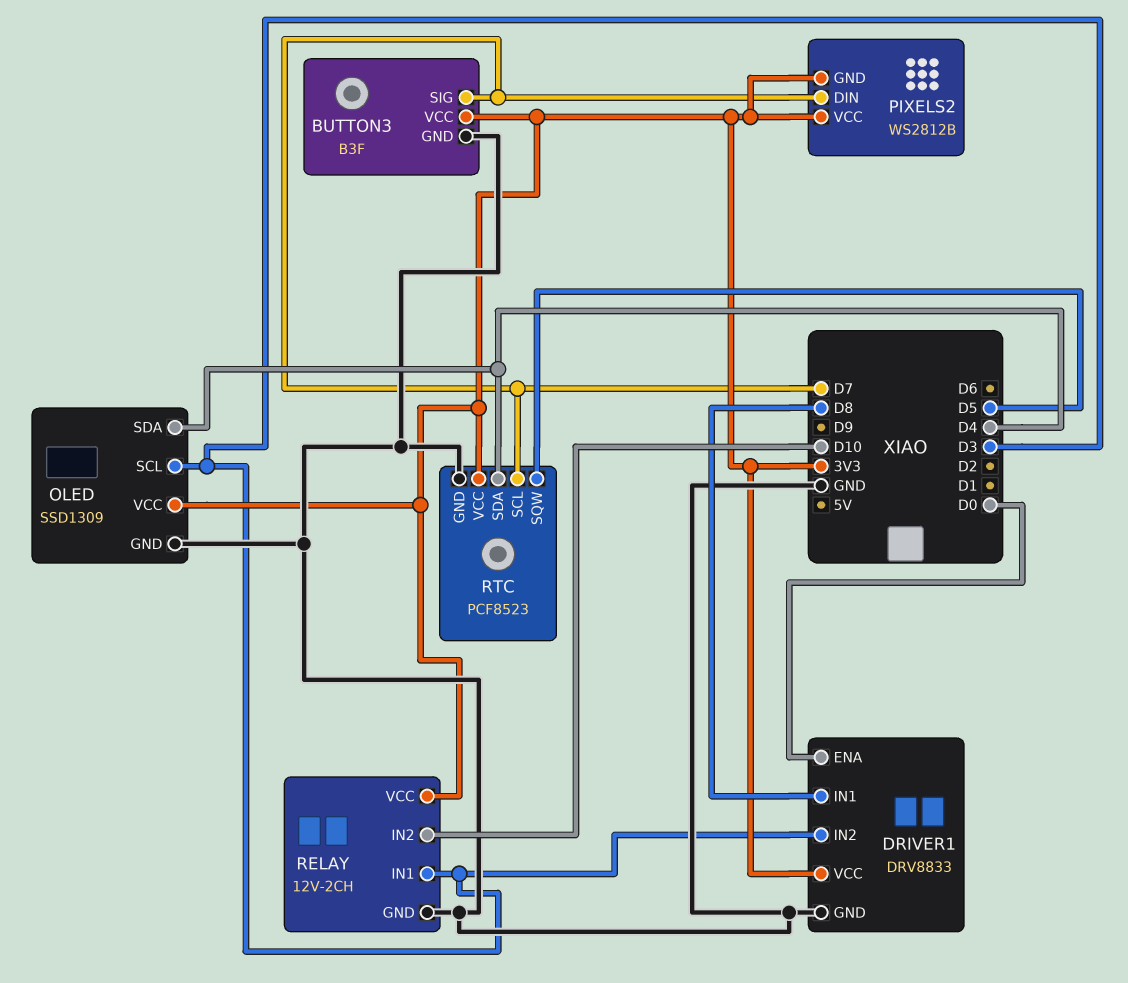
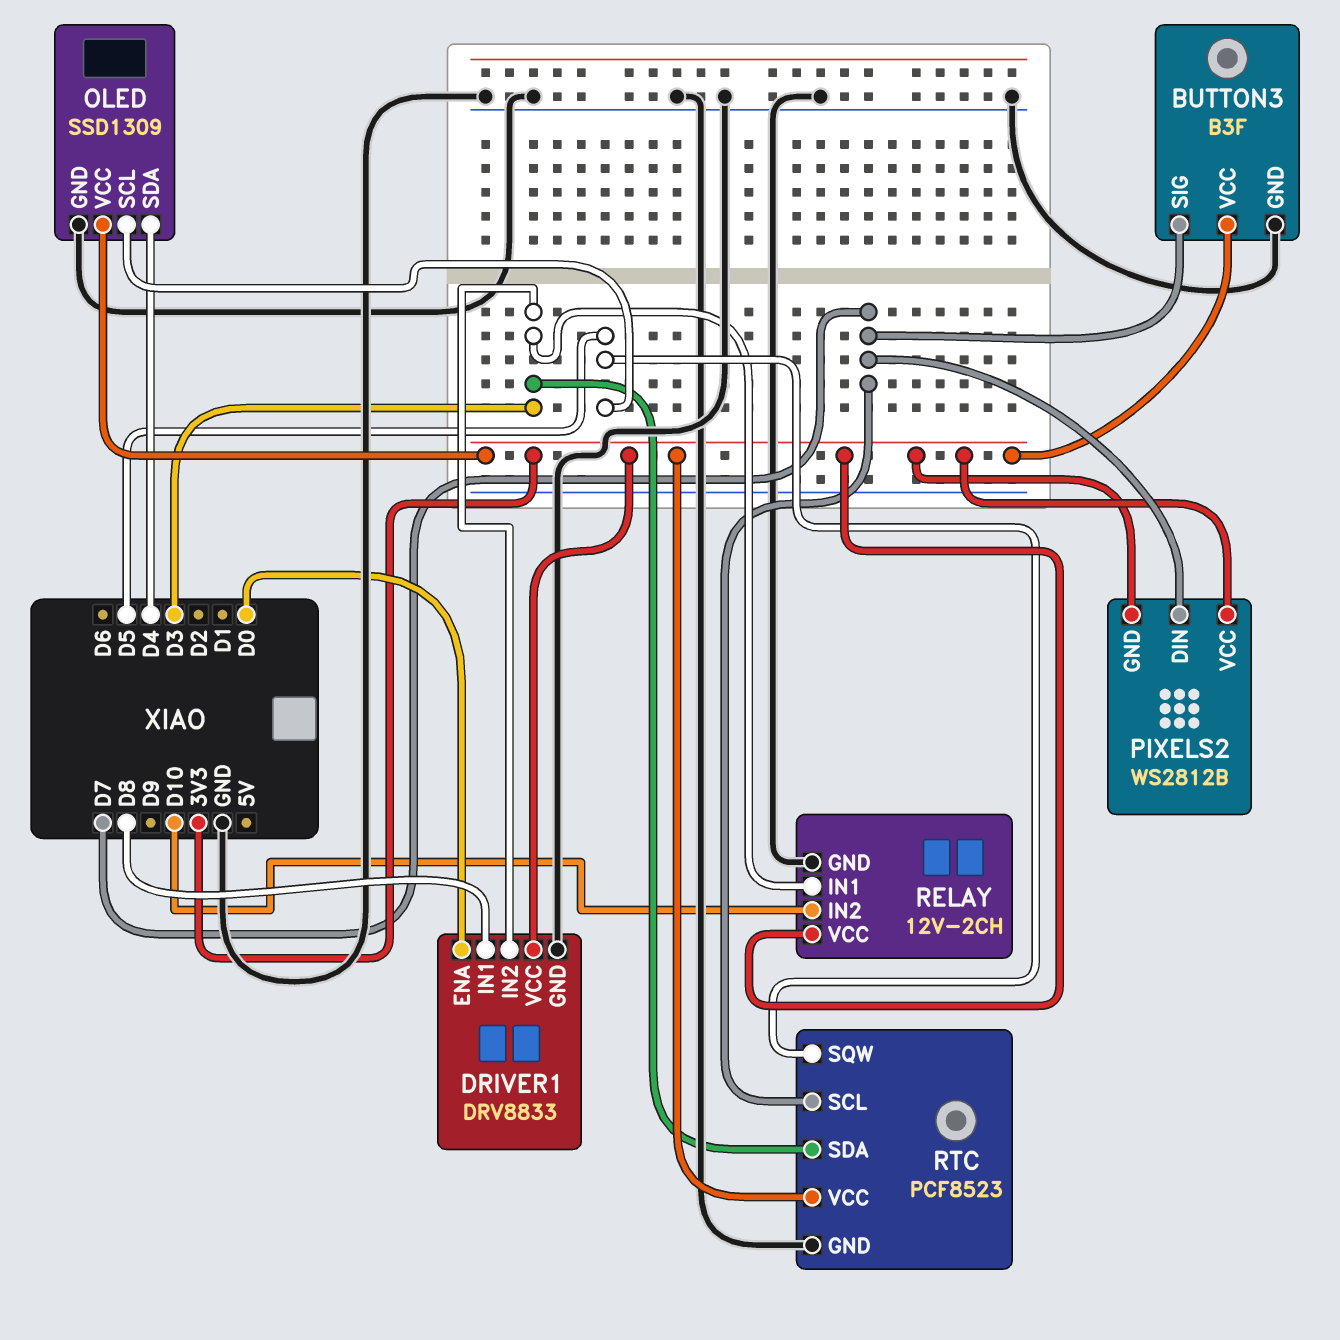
OLED pin SCL: D3 -> D5
RTC pin SDA: D4 -> D3

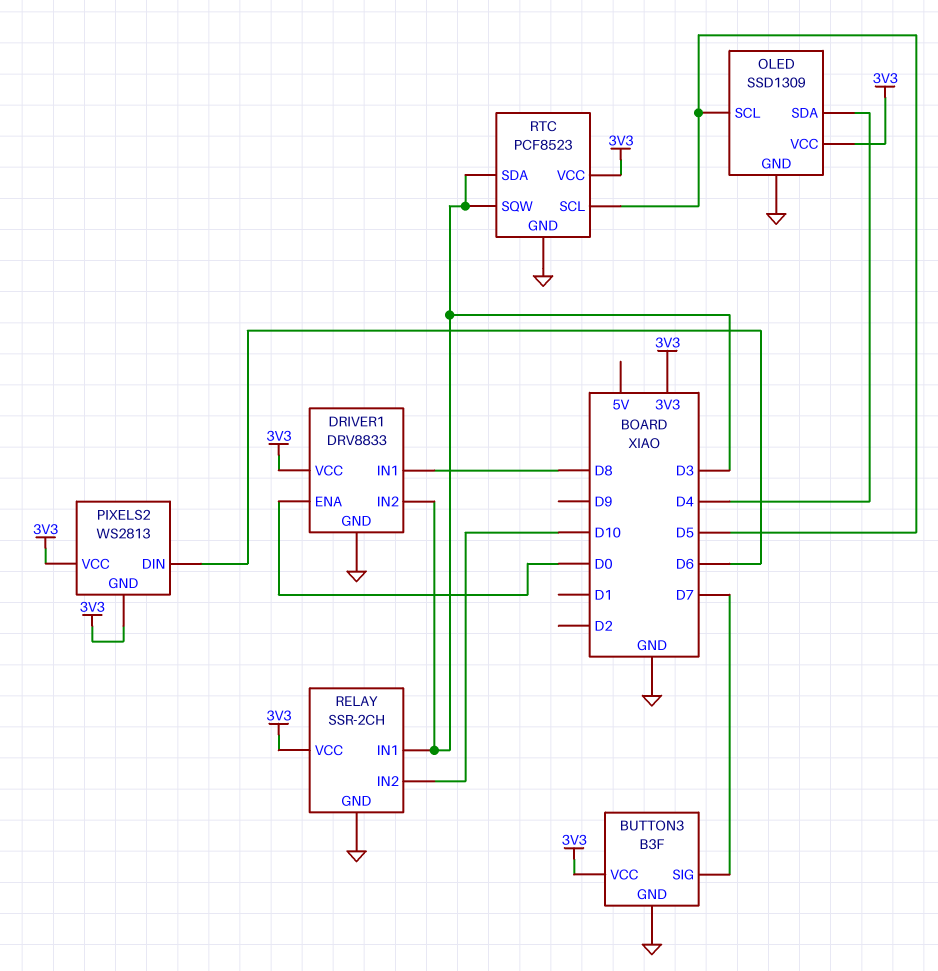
PIXELS2: WS2812B -> WS2813
PIXELS2 pin DIN: D7 -> D6
RELAY: 12V-2CH -> SSR-2CH
RTC pin SCL: D7 -> D5
RTC pin SQW: D5 -> D3

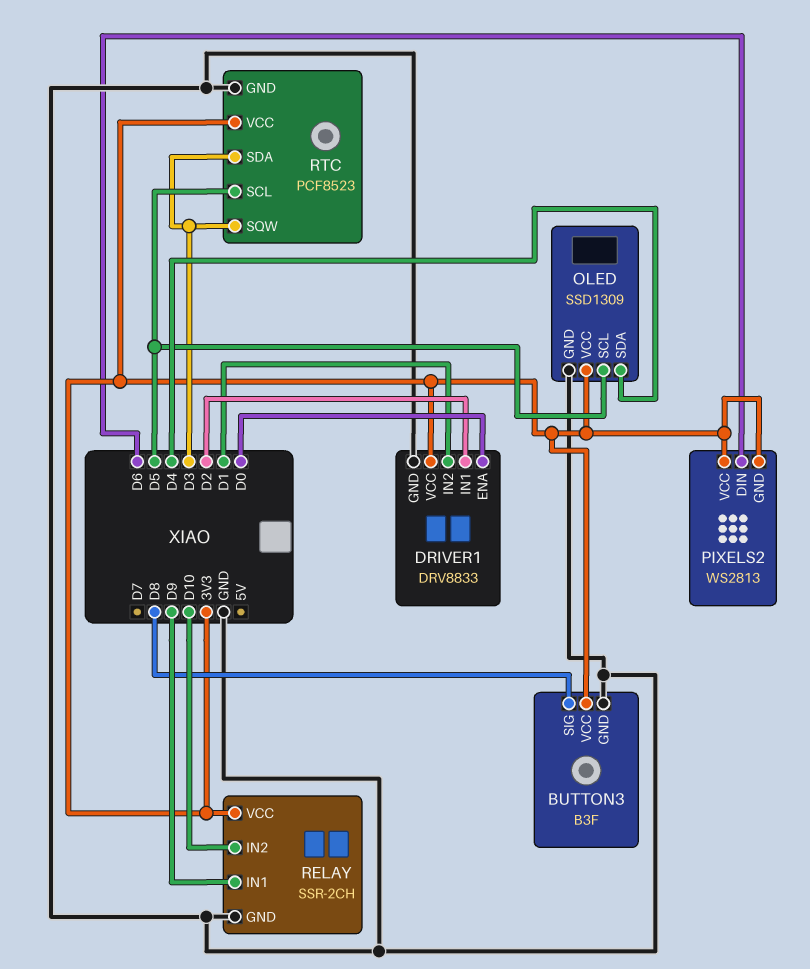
BUTTON3 pin SIG: D7 -> D8
DRIVER1 pin IN1: D8 -> D2
DRIVER1 pin IN2: D3 -> D1
RELAY pin IN1: D3 -> D9

